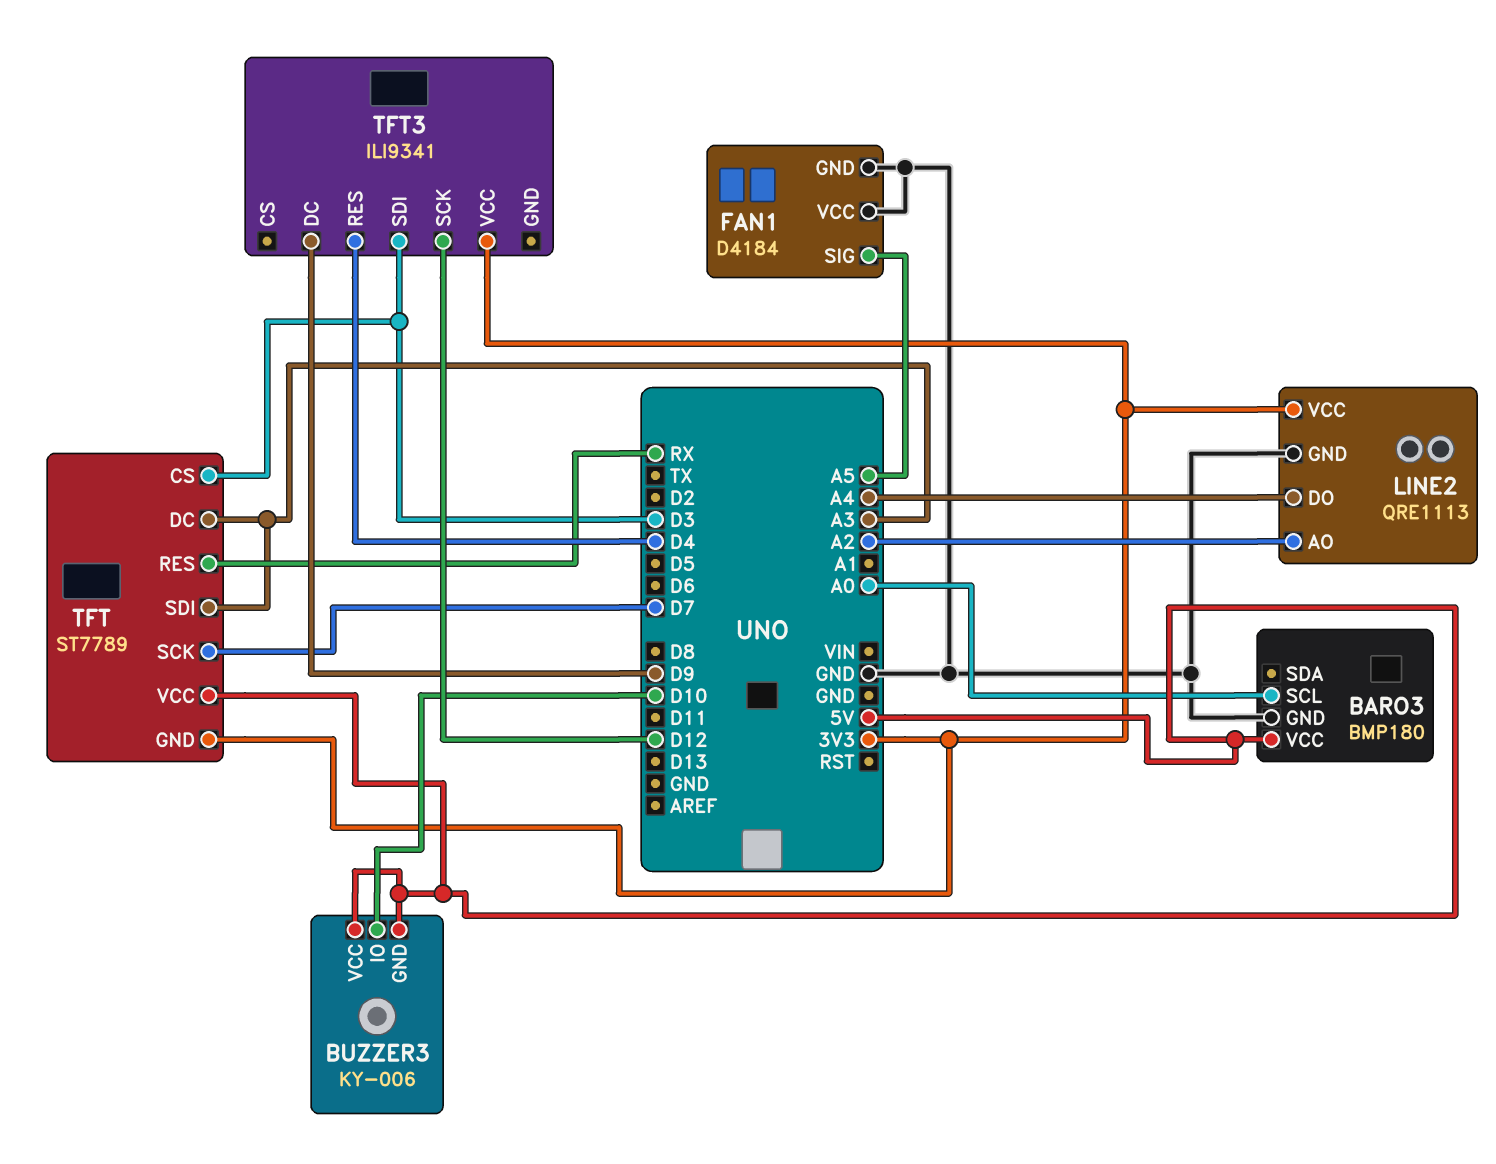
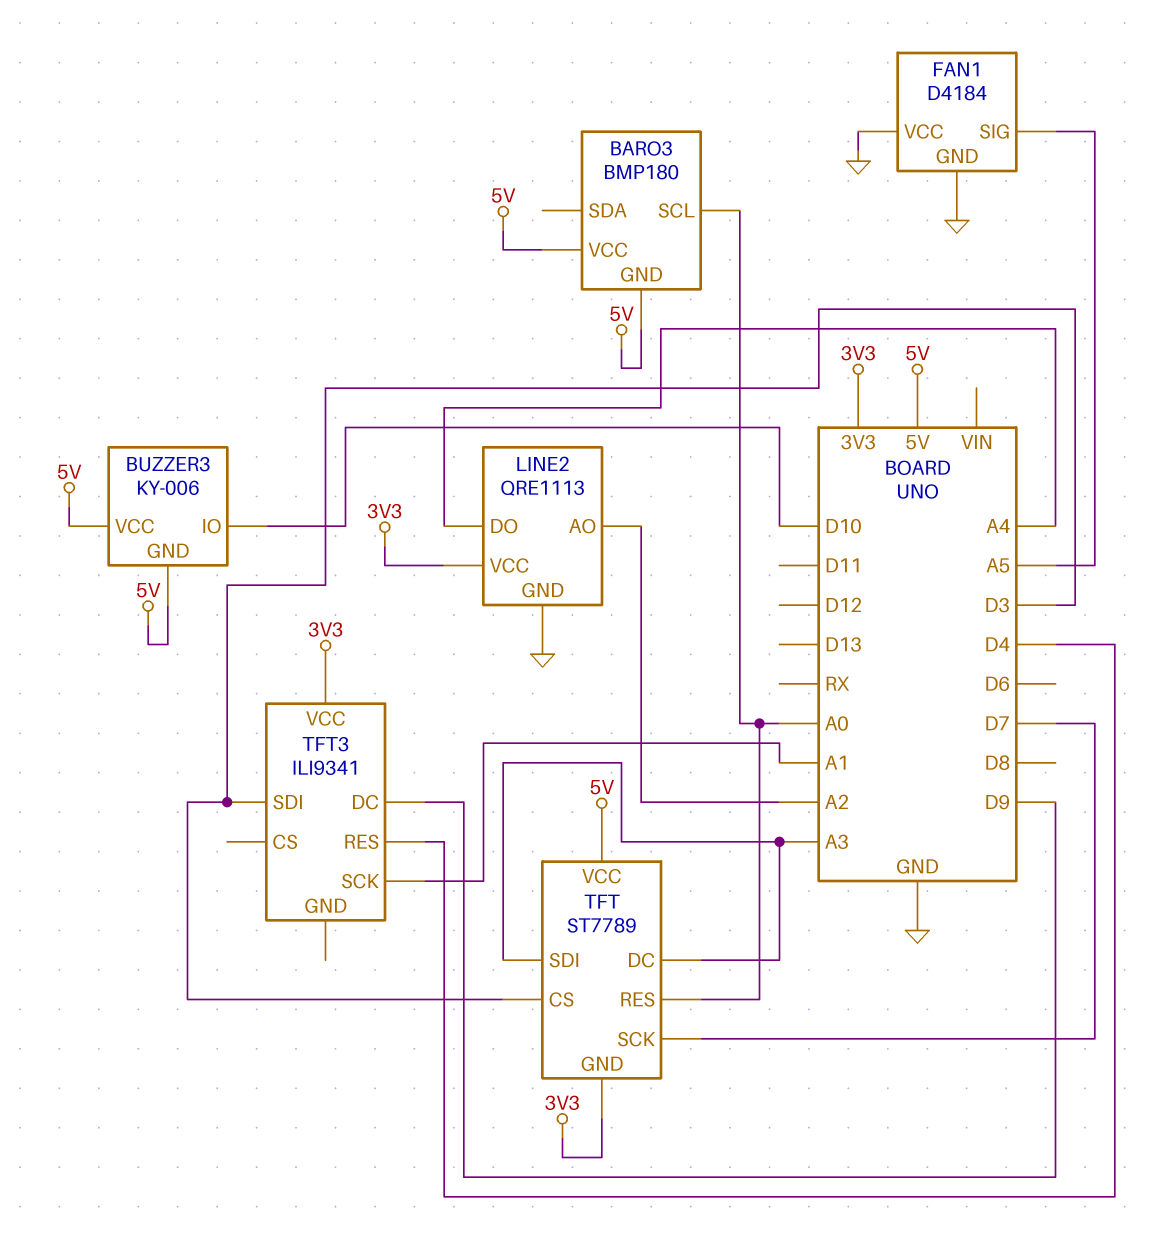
BARO3 pin GND: GND -> 5V
TFT pin RES: RX -> A0
TFT3 pin SCK: D12 -> A1

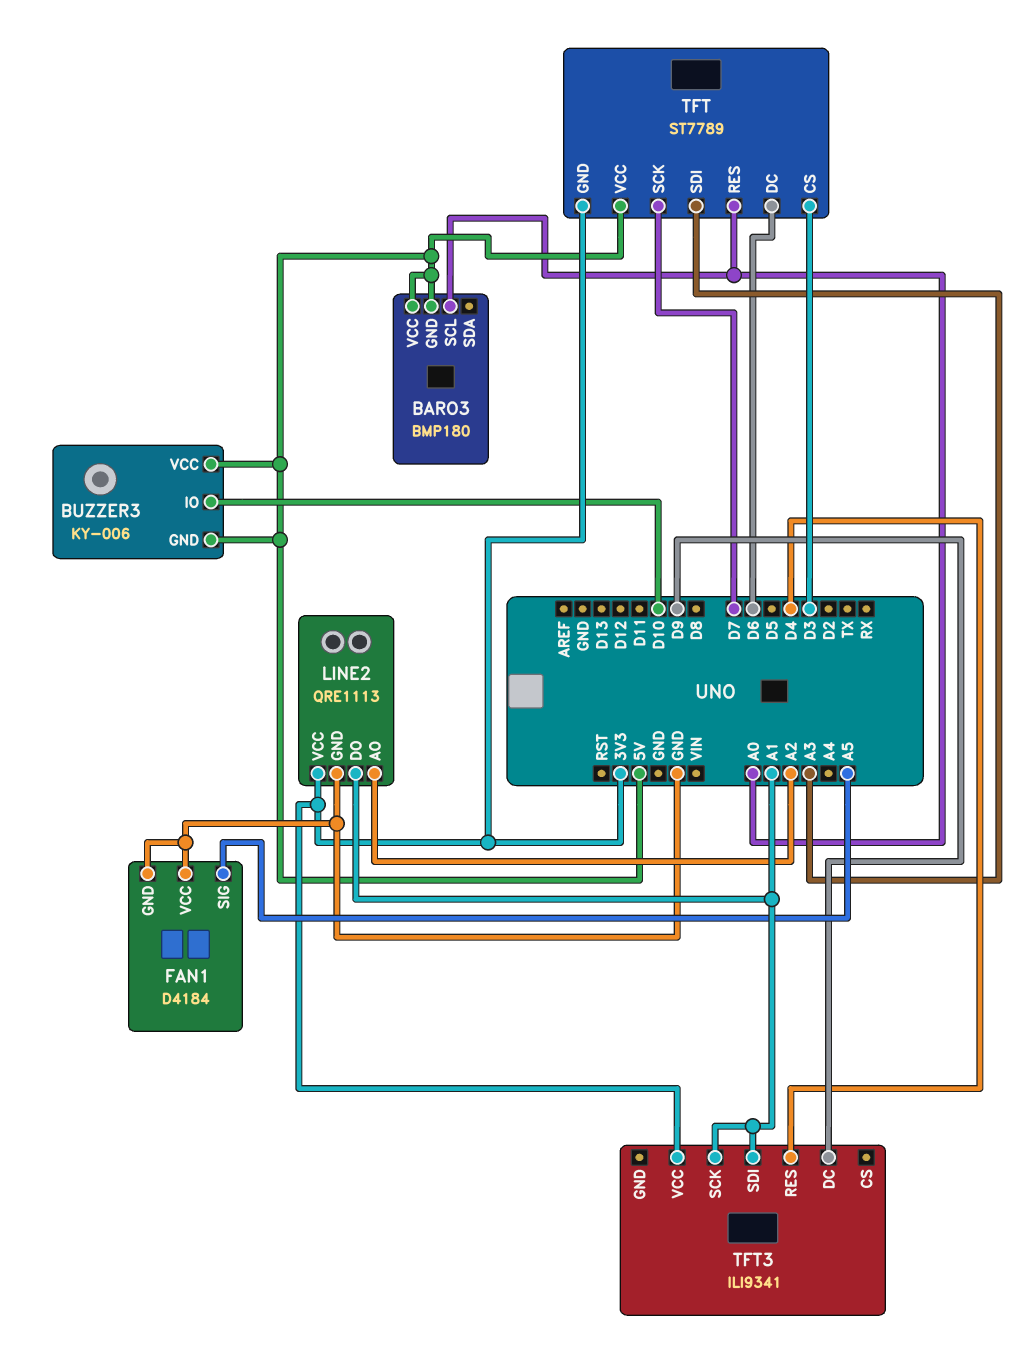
LINE2 pin DO: A4 -> A1
TFT pin DC: A3 -> D6
TFT3 pin SDI: D3 -> A1

